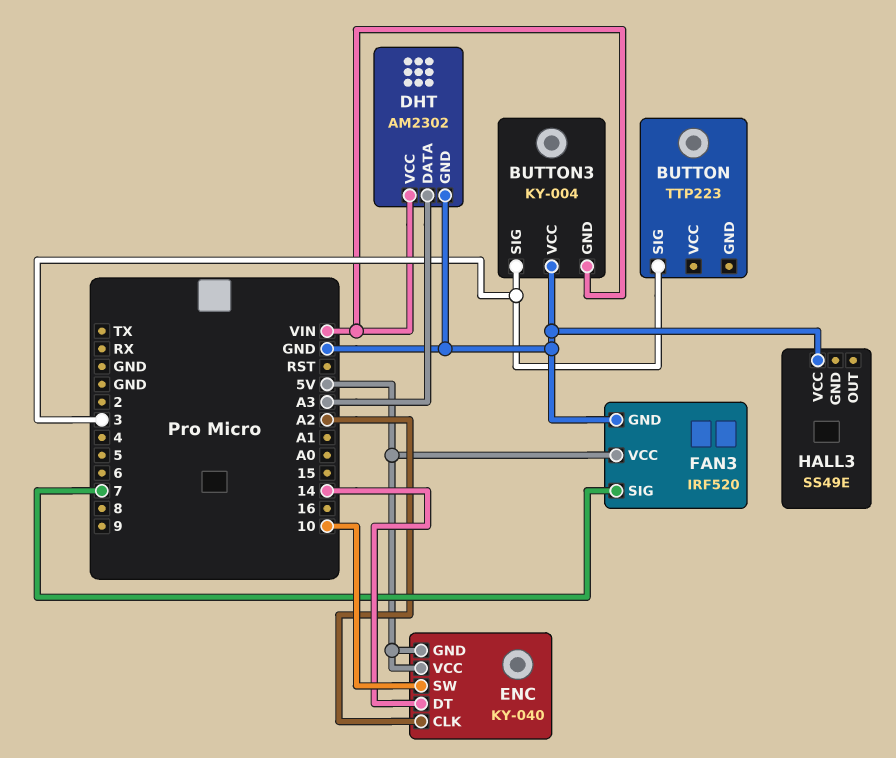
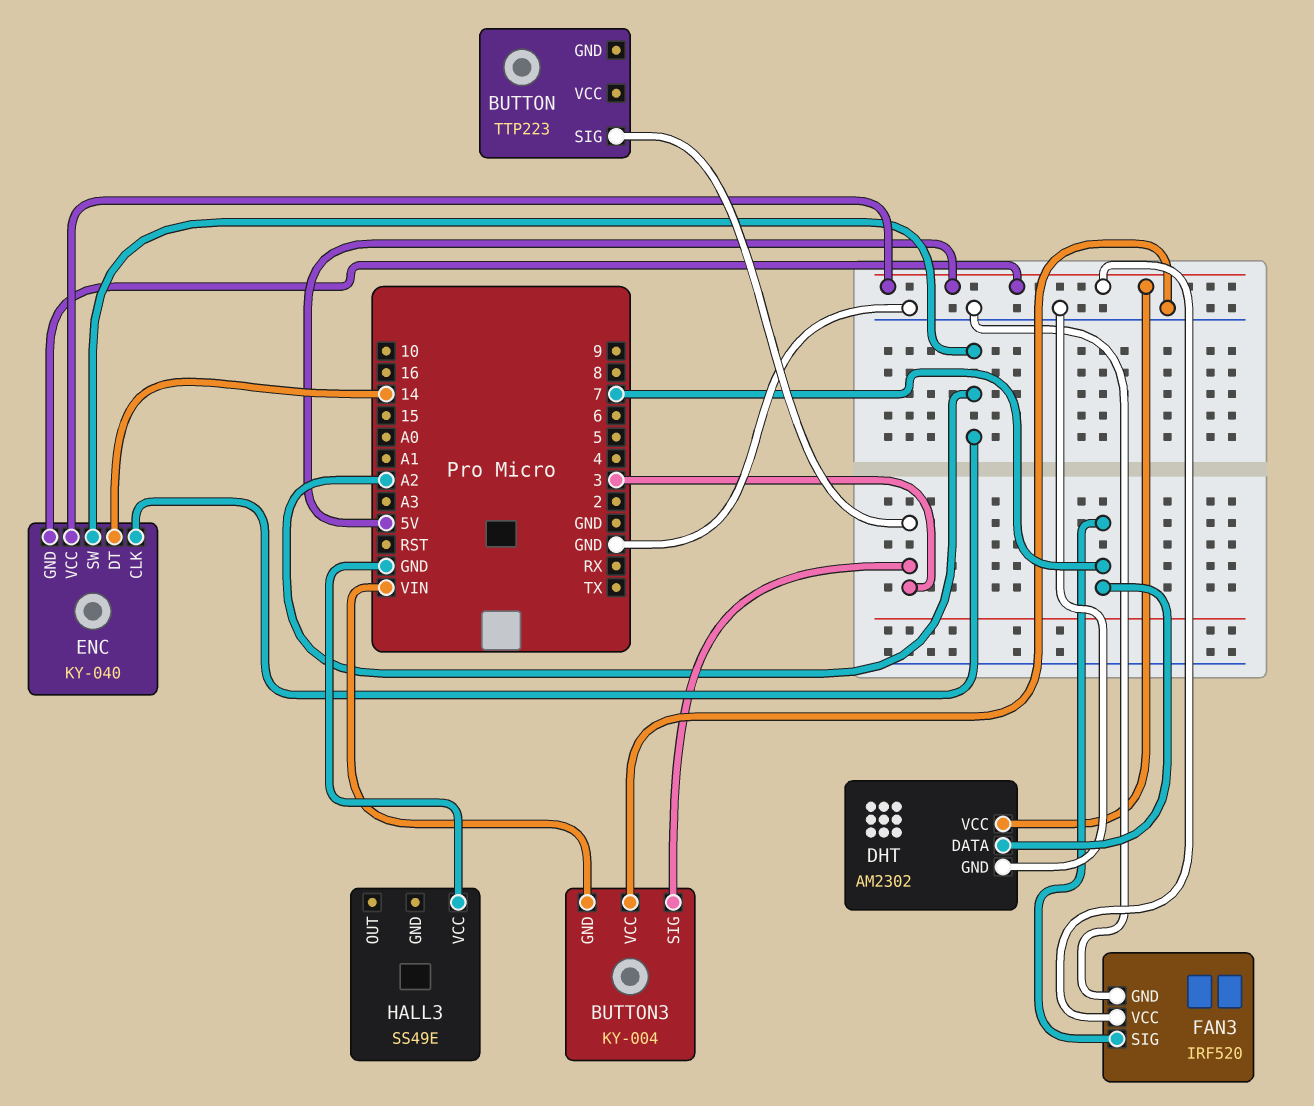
DHT pin DATA: A3 -> 7
DHT pin VCC: VIN -> 5V
ENC pin SW: 10 -> A2

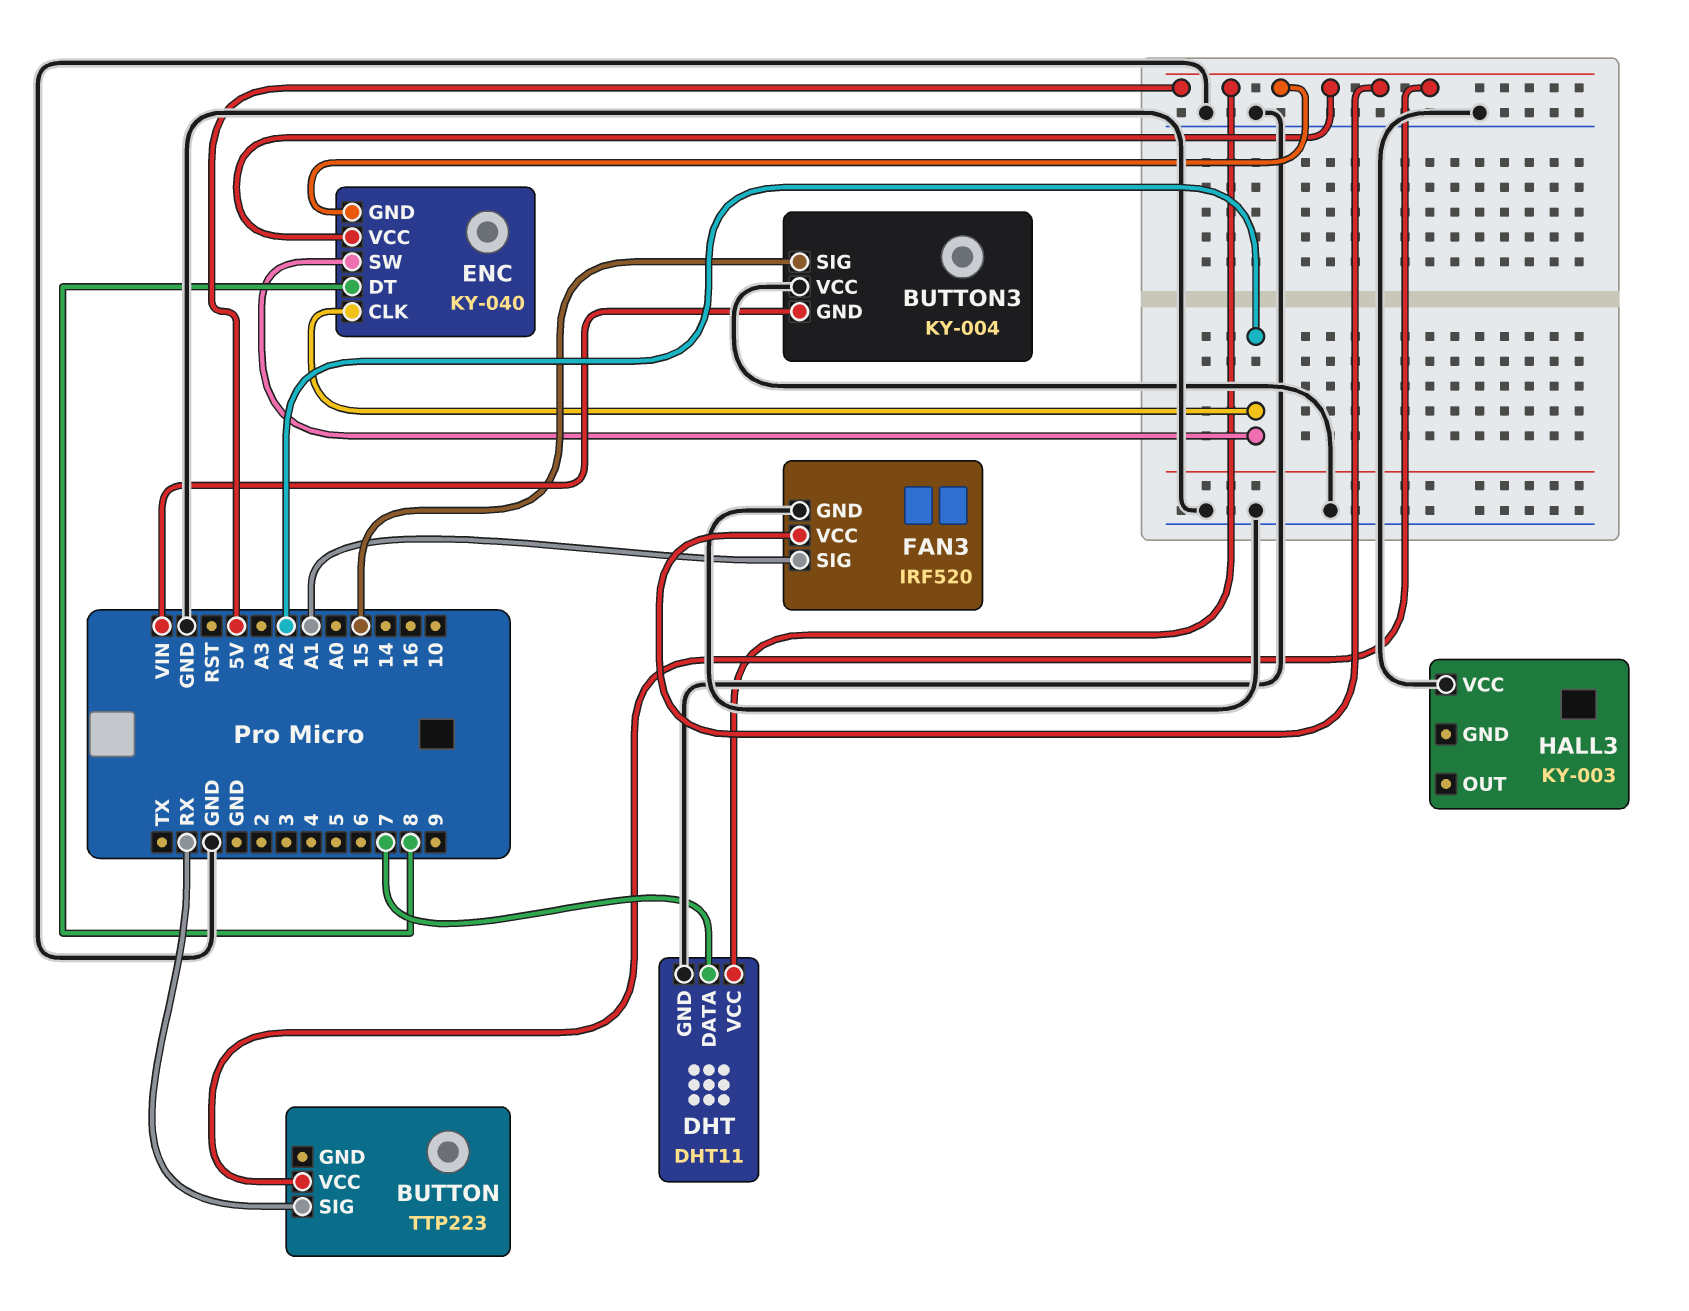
BUTTON pin SIG: 3 -> RX
BUTTON pin VCC: none -> 5V
BUTTON3 pin SIG: 3 -> 15
DHT: AM2302 -> DHT11
ENC pin DT: 14 -> 8
FAN3 pin SIG: 7 -> A1
HALL3: SS49E -> KY-003

